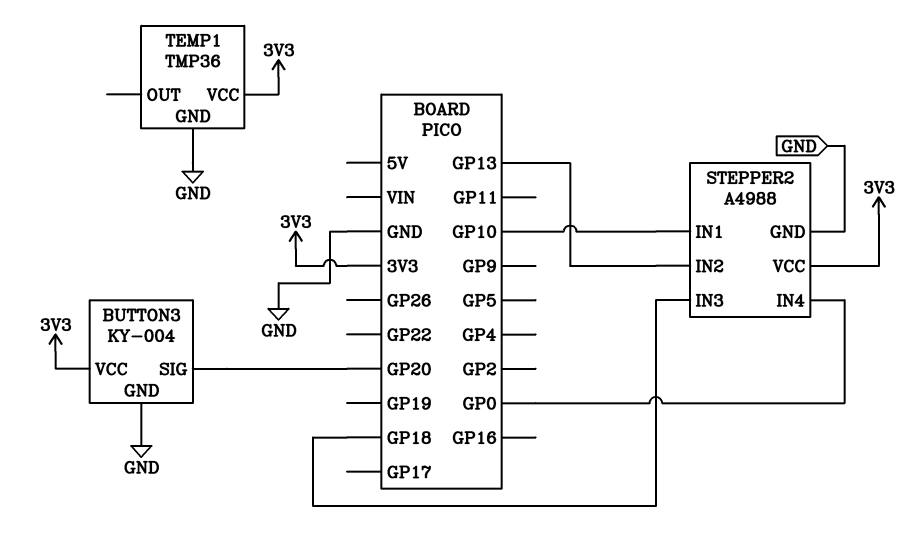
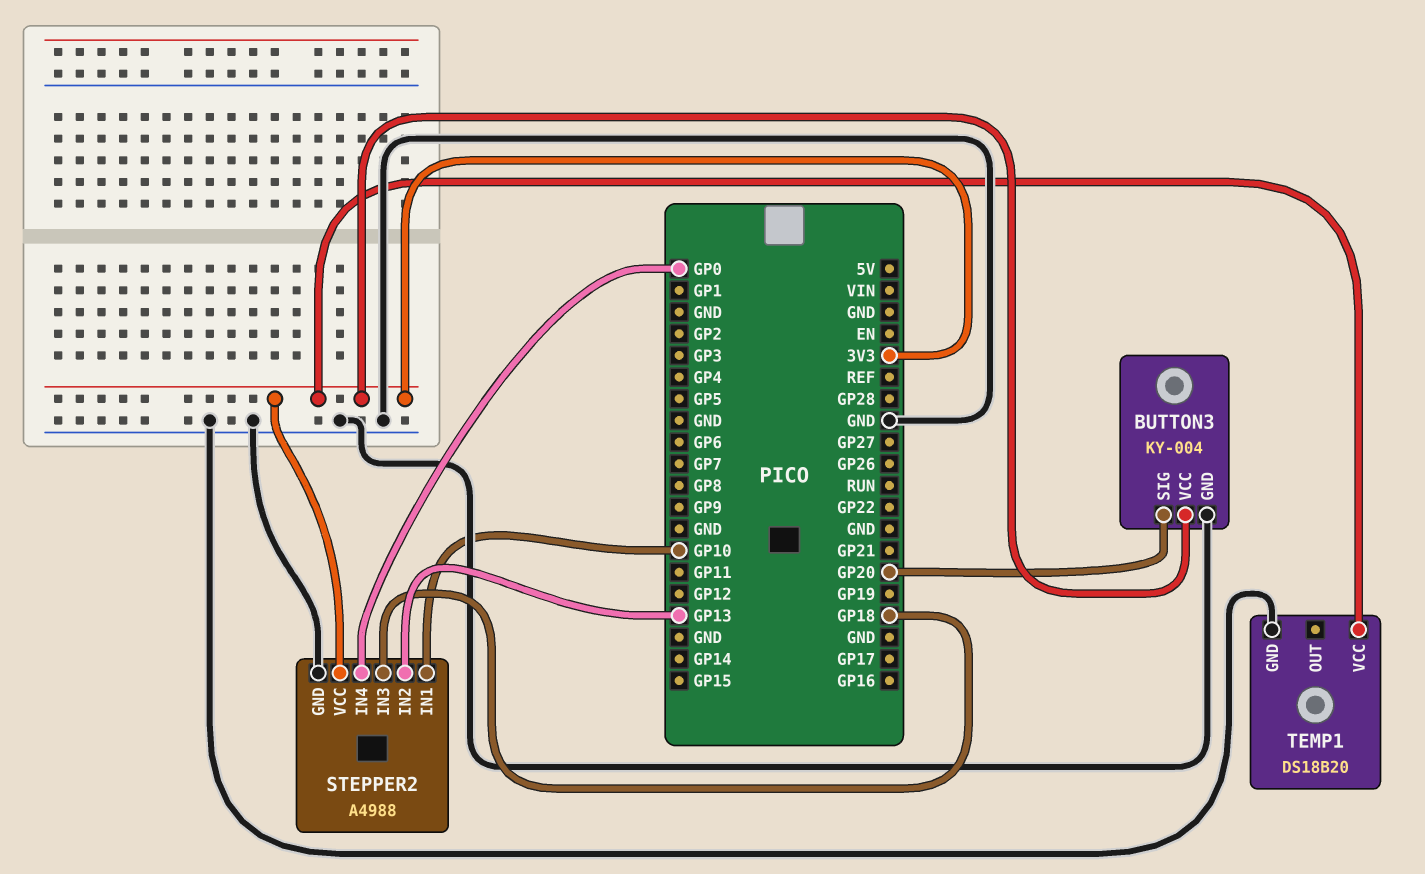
TEMP1: TMP36 -> DS18B20

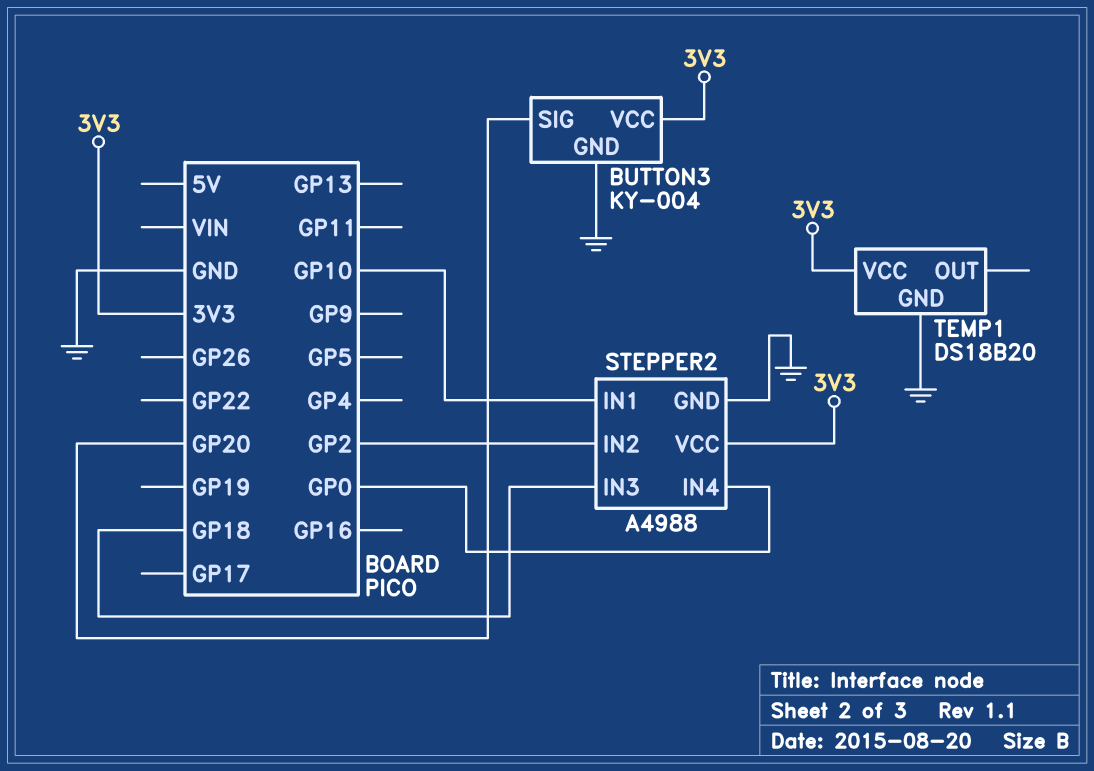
STEPPER2 pin IN2: GP13 -> GP2

